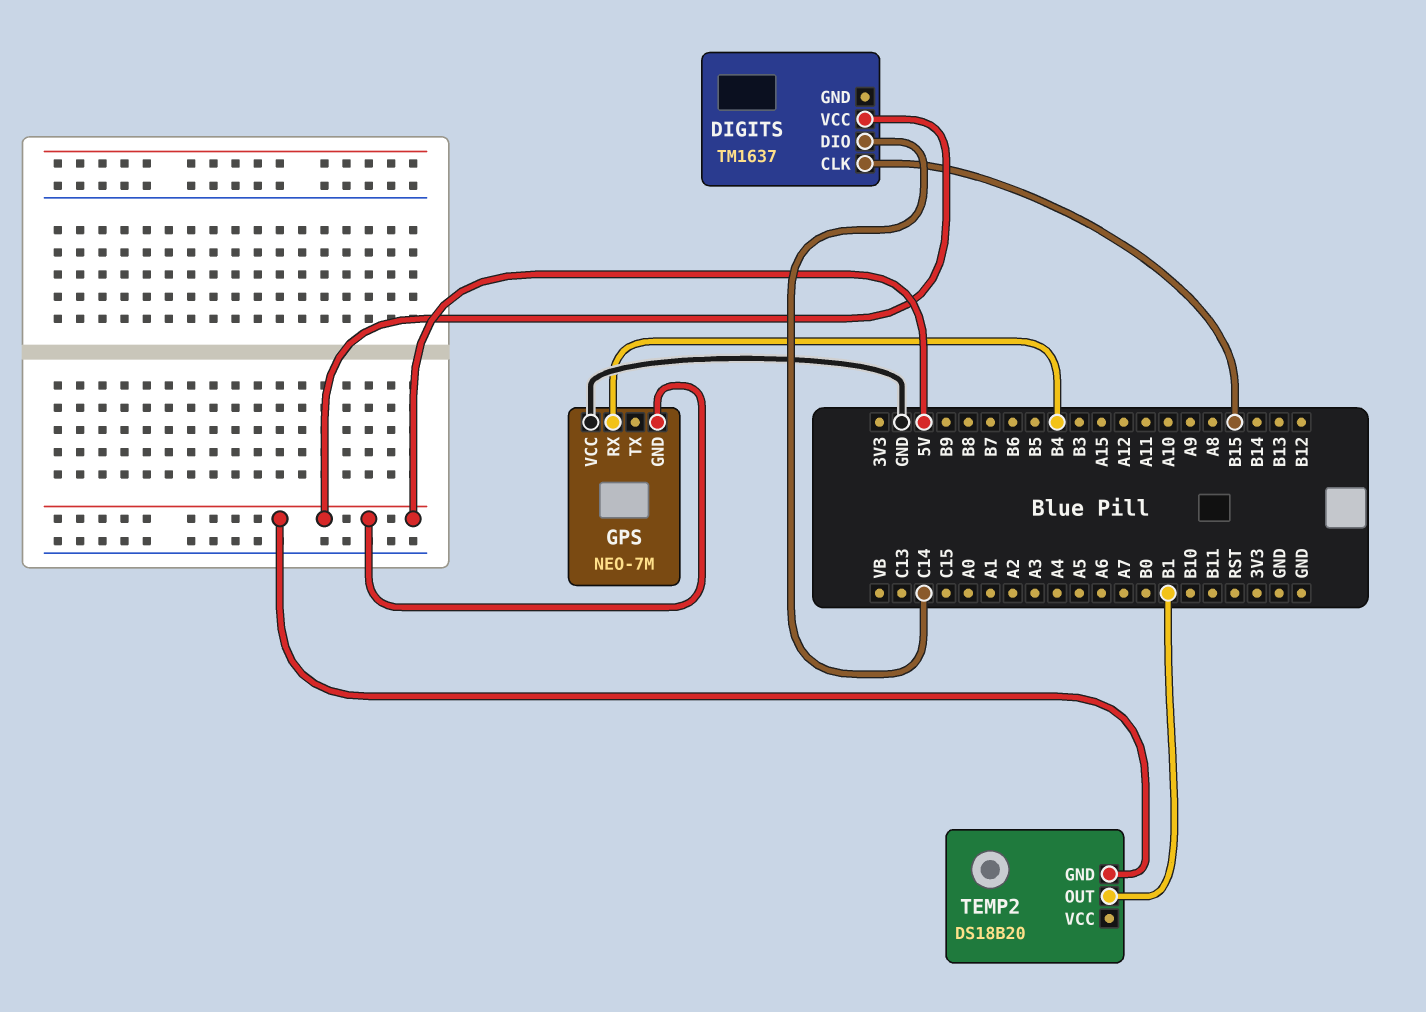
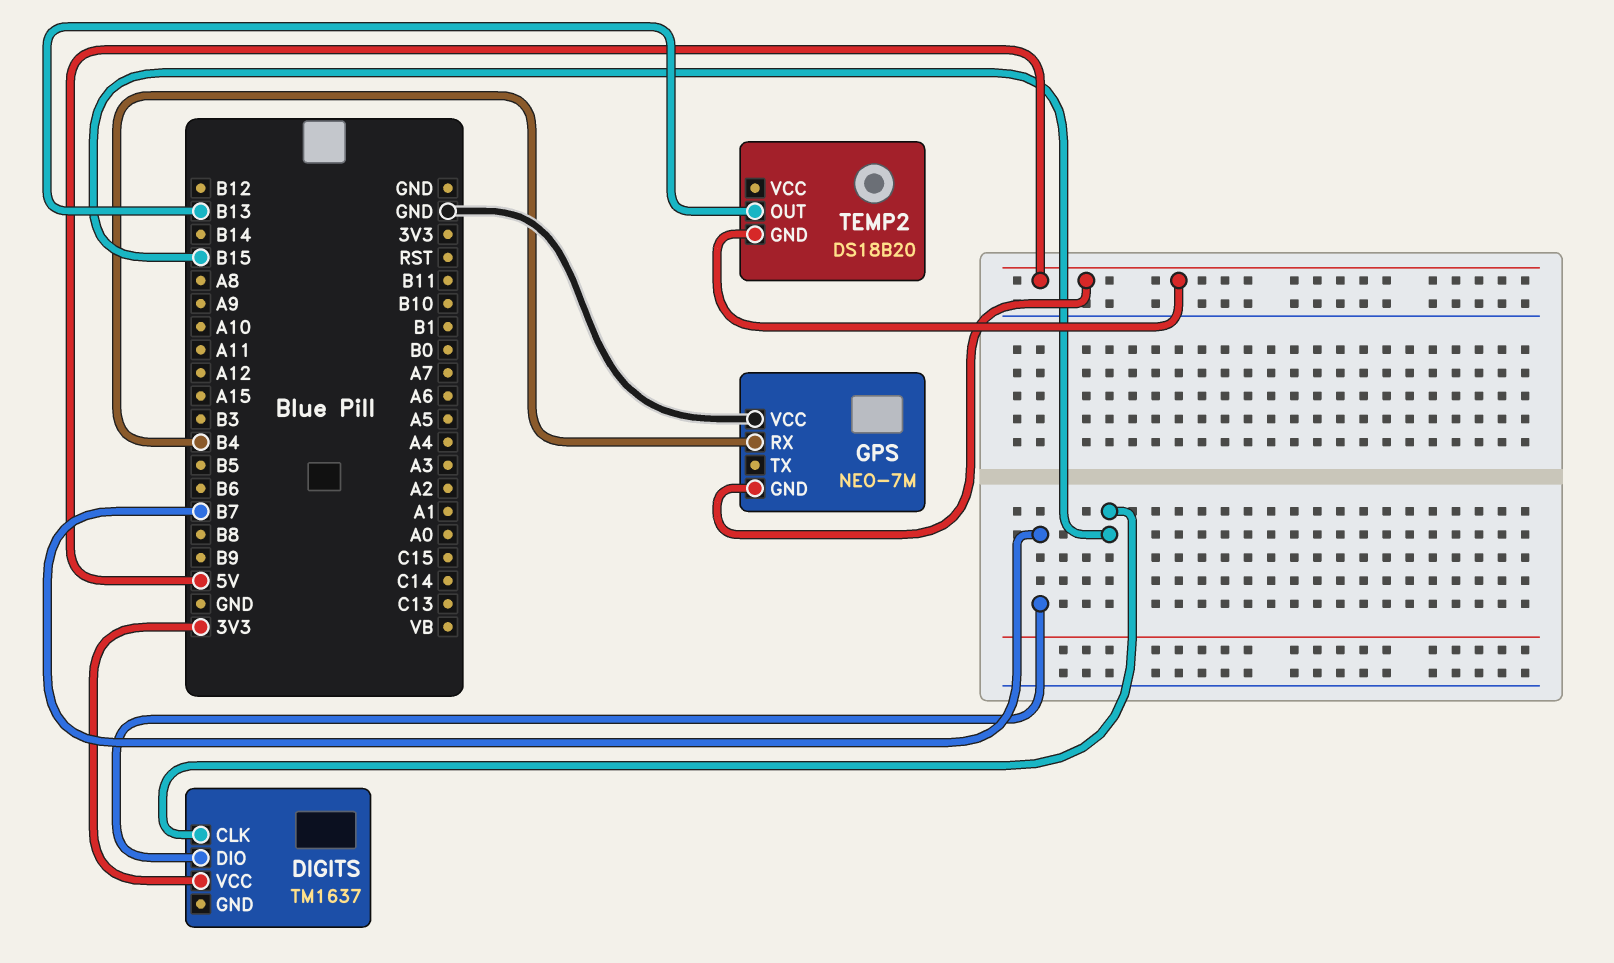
DIGITS pin DIO: C14 -> B7
DIGITS pin VCC: 5V -> 3V3
TEMP2 pin OUT: B1 -> B13

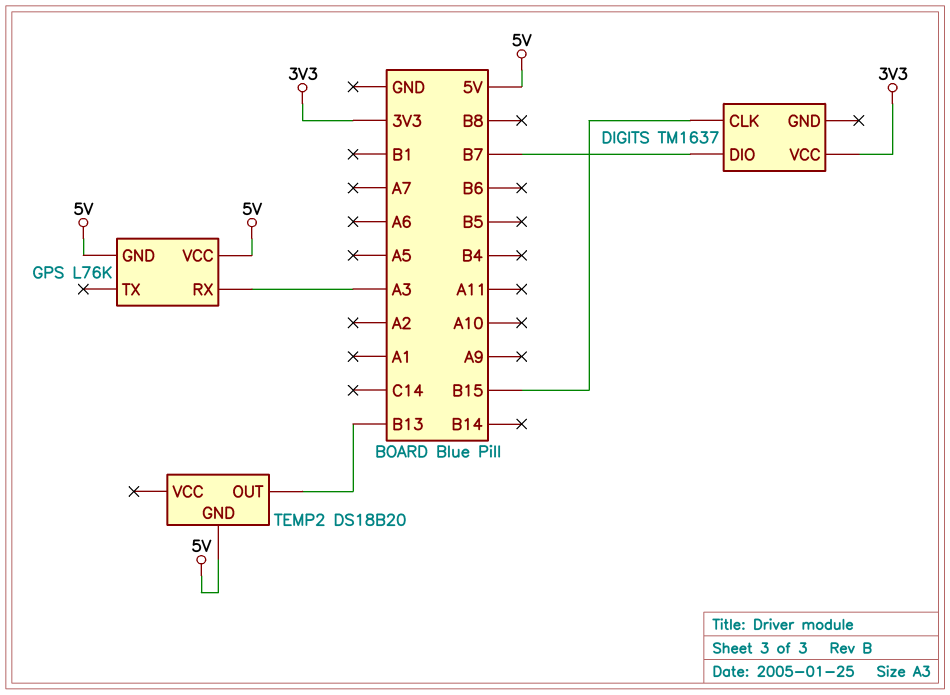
GPS: NEO-7M -> L76K
GPS pin RX: B4 -> A3
GPS pin VCC: GND -> 5V

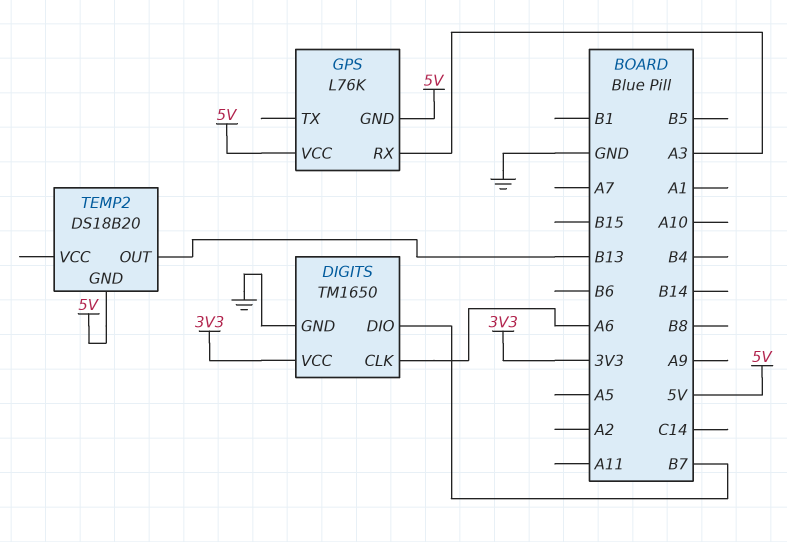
DIGITS: TM1637 -> TM1650
DIGITS pin CLK: B15 -> A6
DIGITS pin GND: none -> GND

